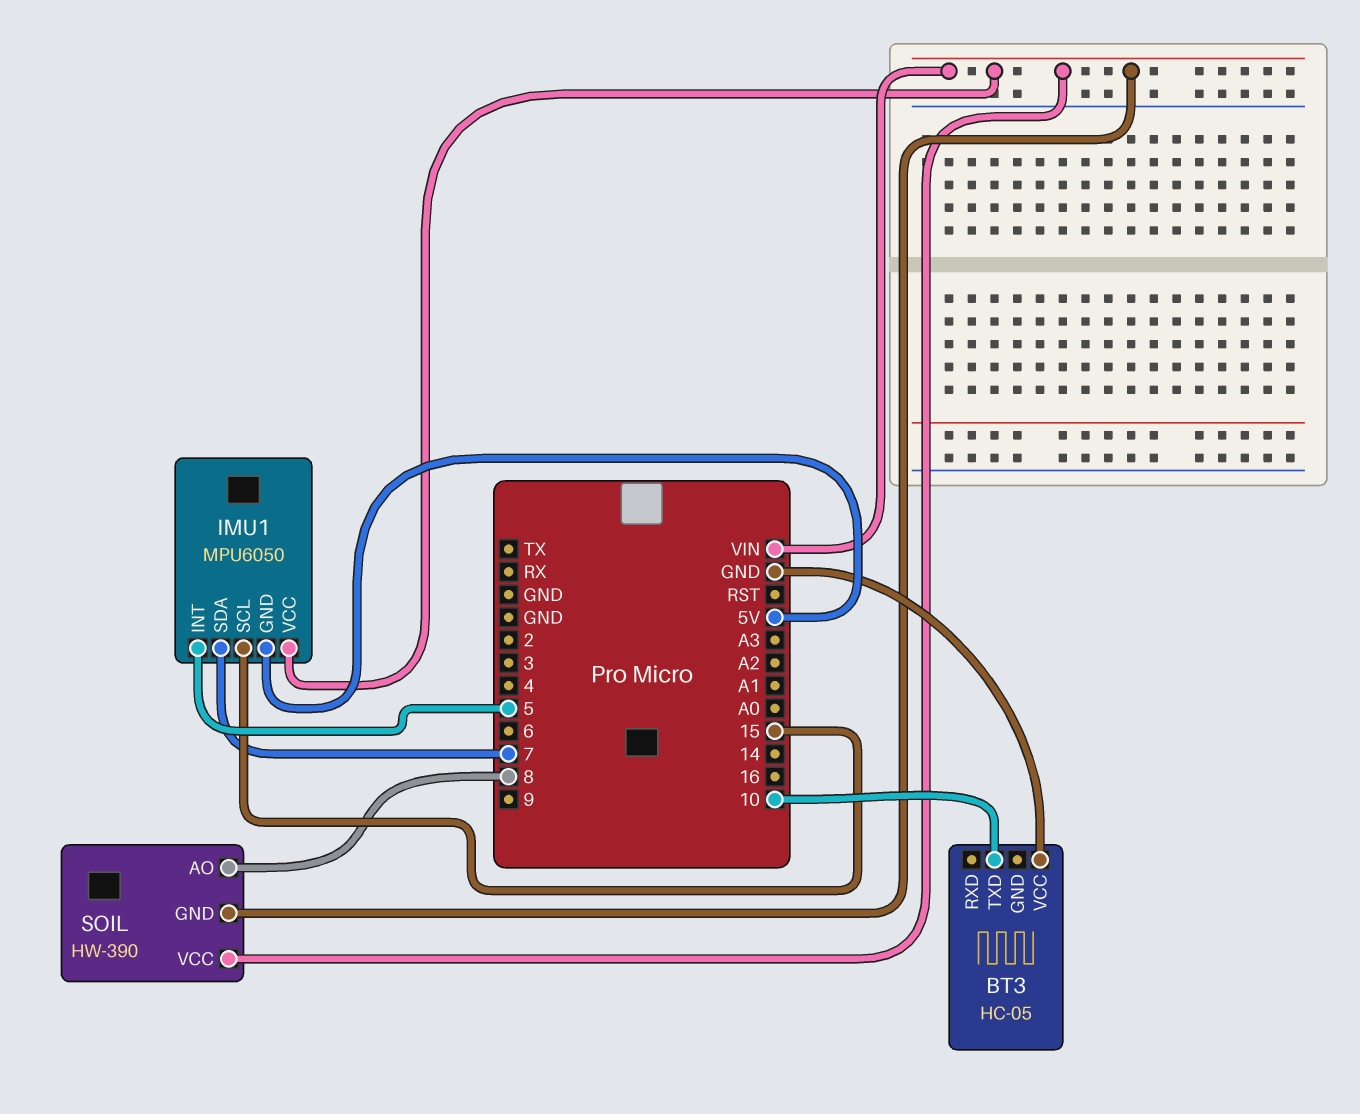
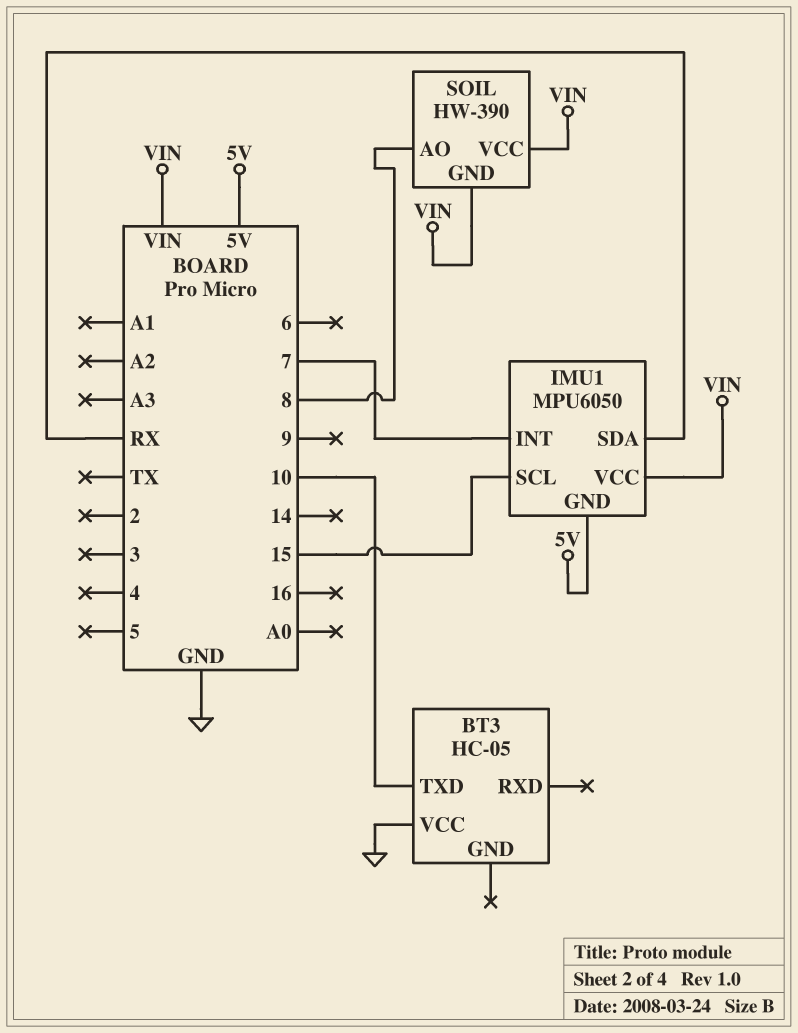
IMU1 pin INT: 5 -> 7
IMU1 pin SDA: 7 -> RX

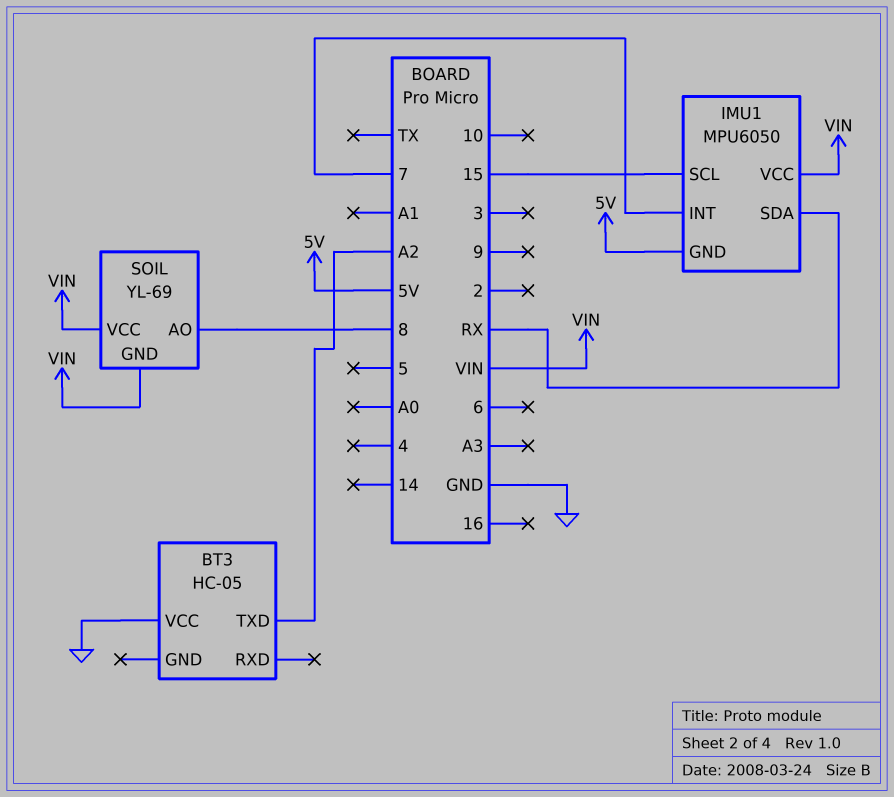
BT3 pin TXD: 10 -> A2
SOIL: HW-390 -> YL-69

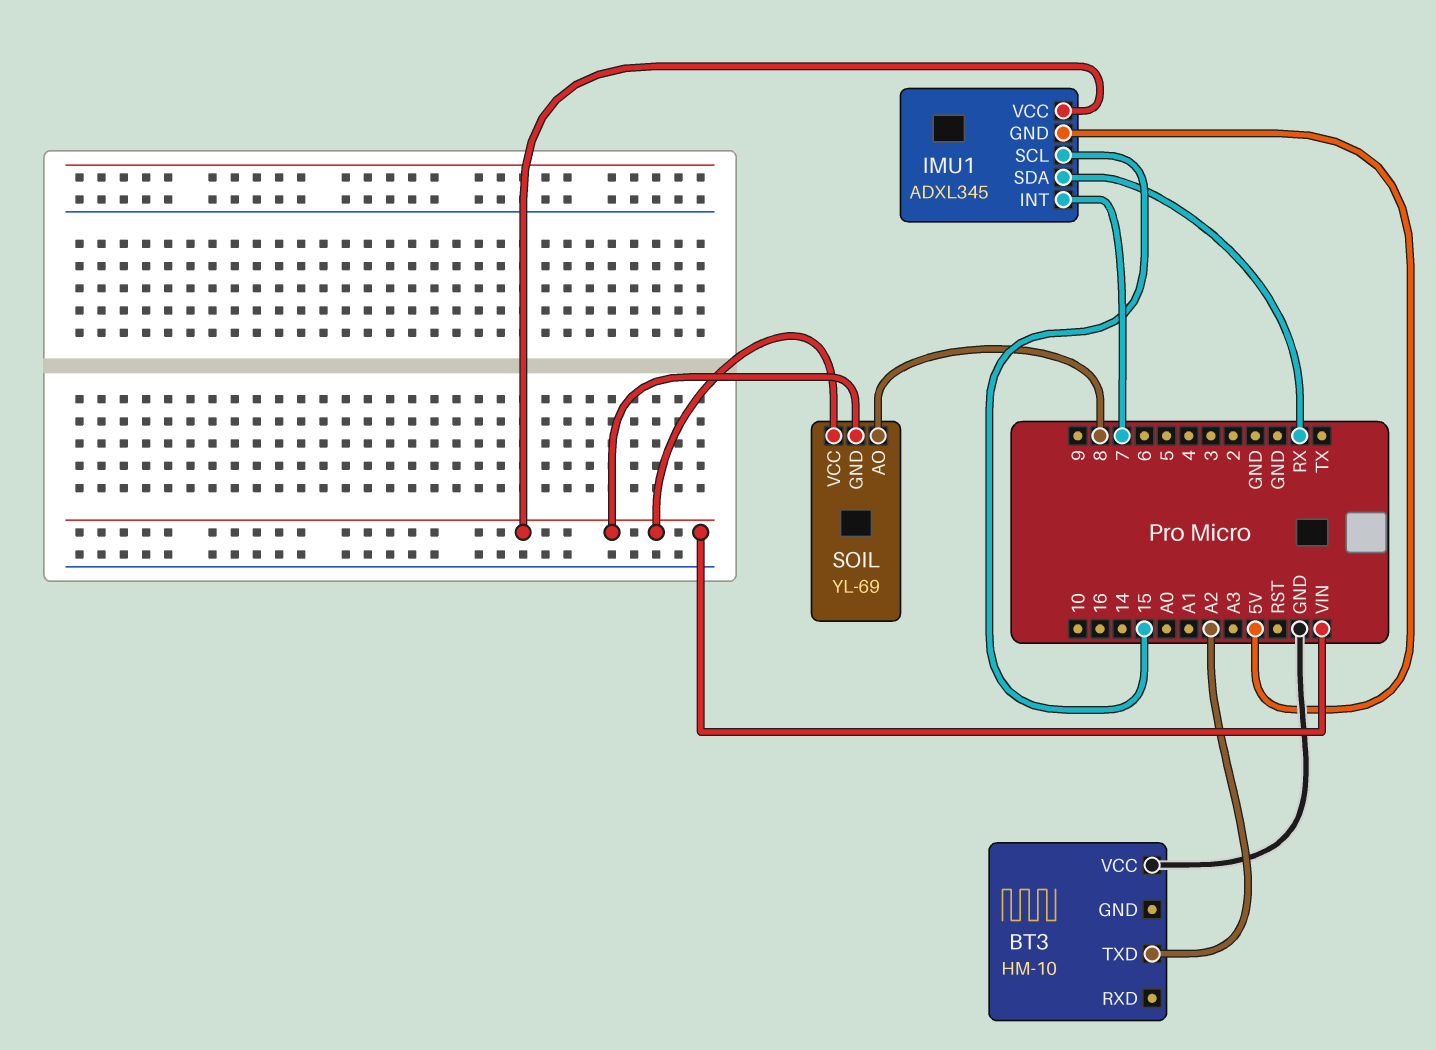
BT3: HC-05 -> HM-10
IMU1: MPU6050 -> ADXL345

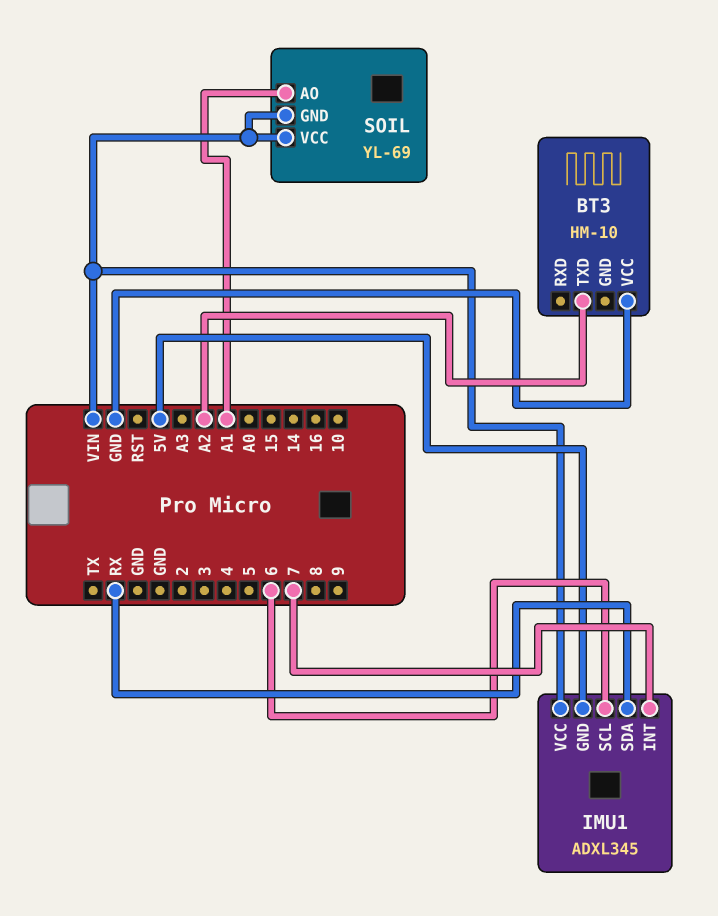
IMU1 pin SCL: 15 -> 6
SOIL pin AO: 8 -> A1

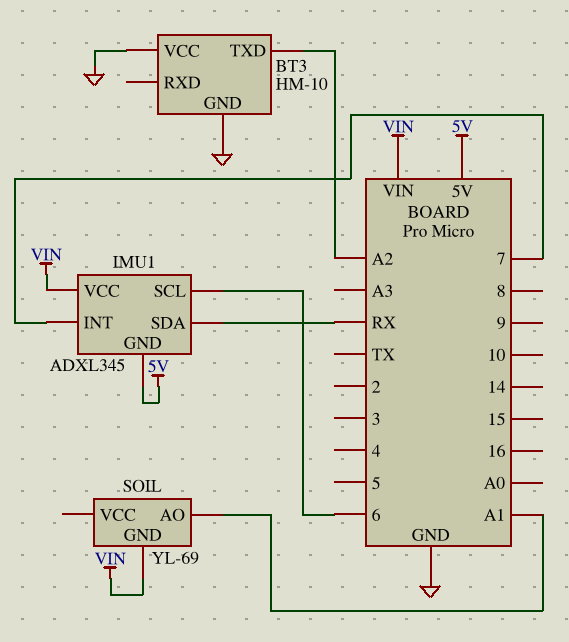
BT3 pin GND: none -> GND
SOIL pin VCC: VIN -> none

